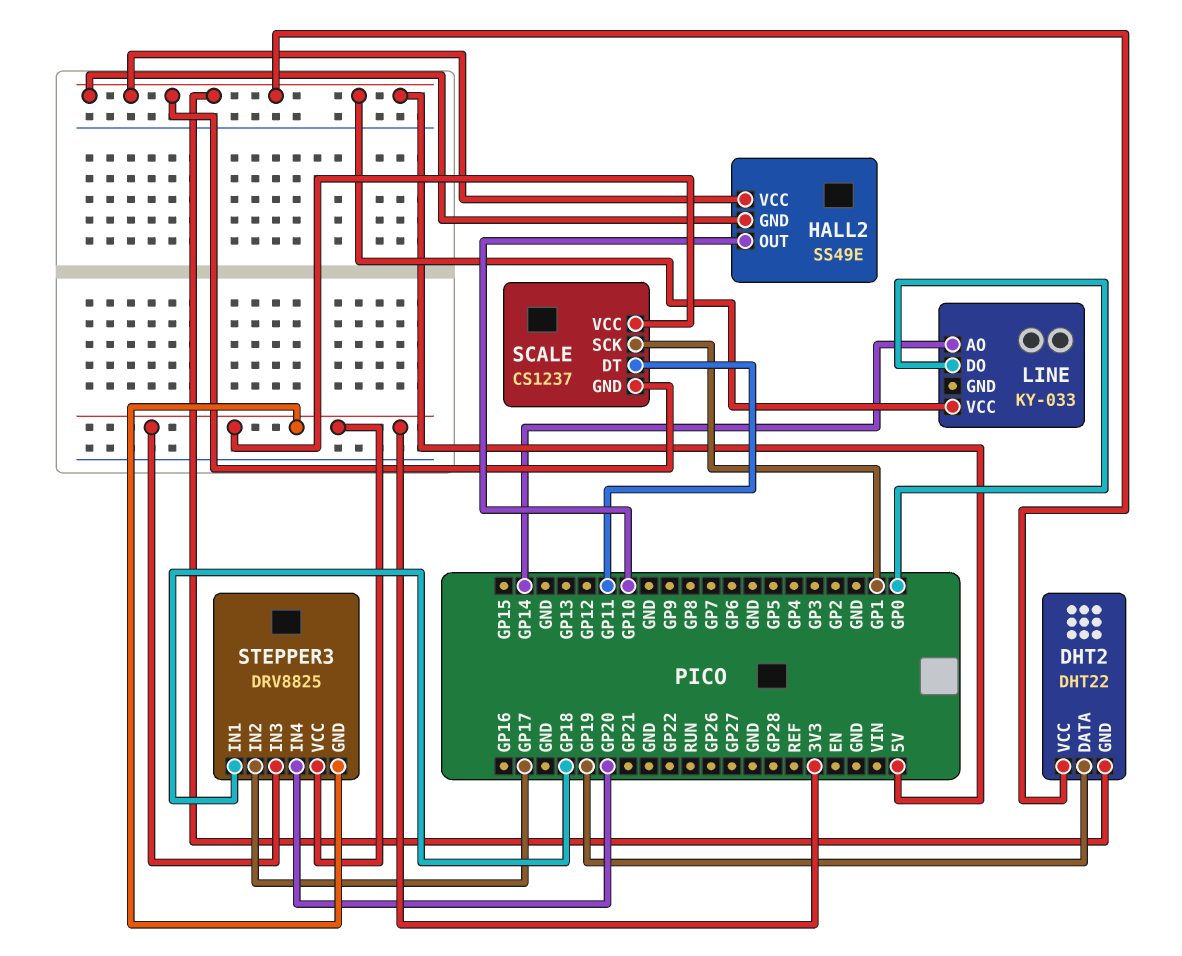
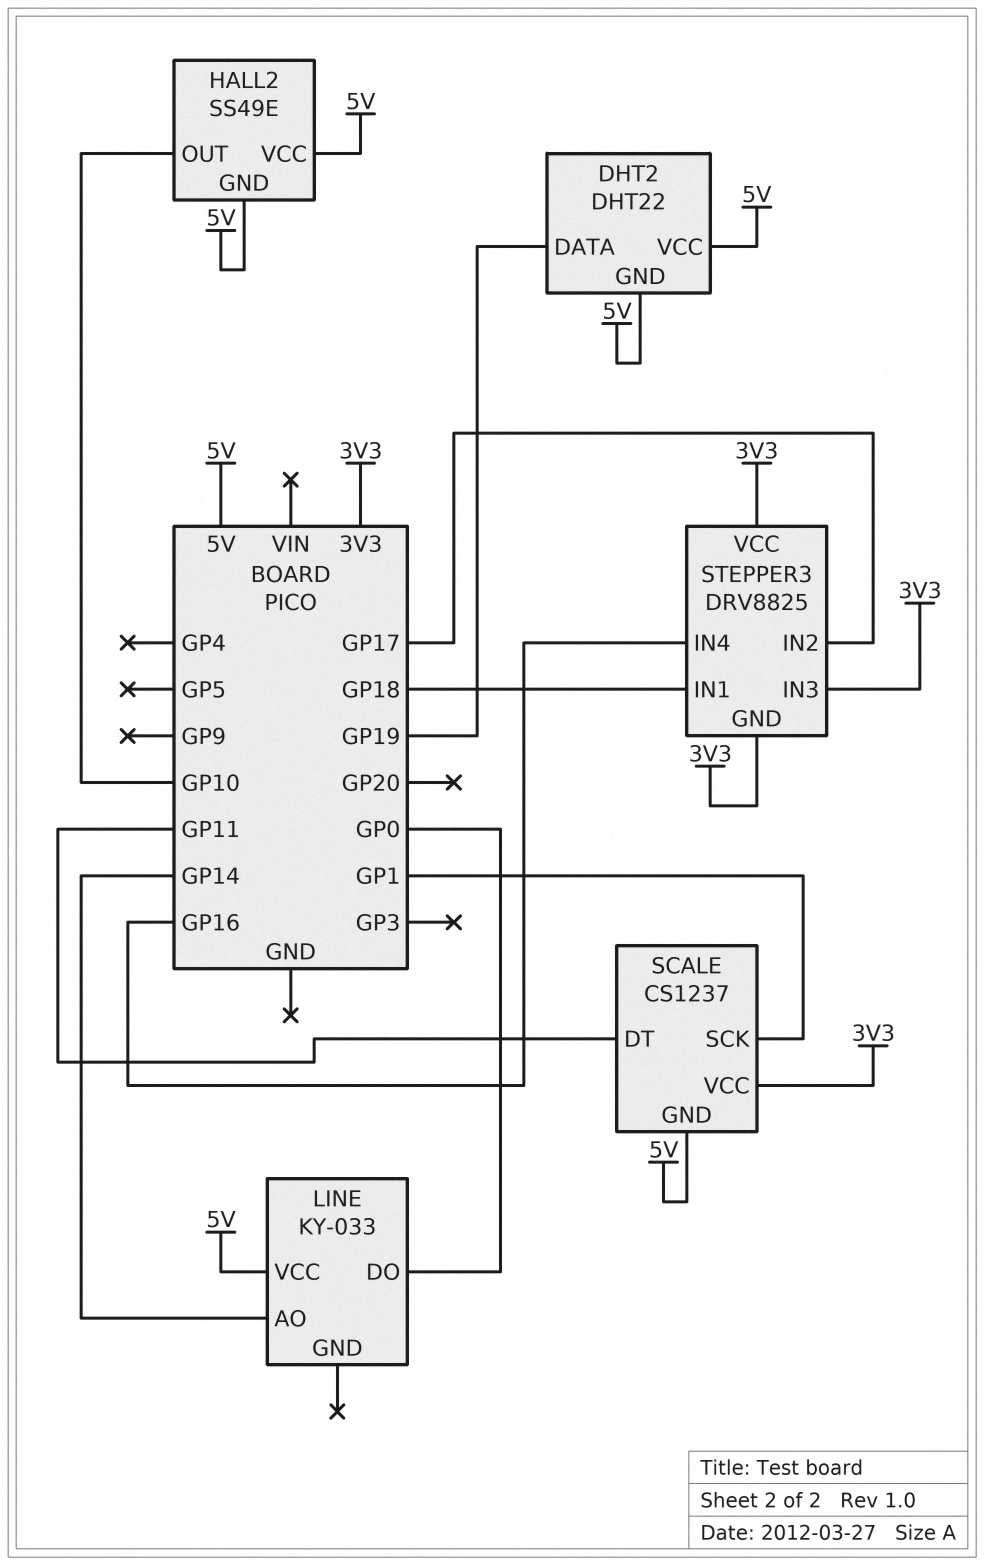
STEPPER3 pin IN4: GP20 -> GP16

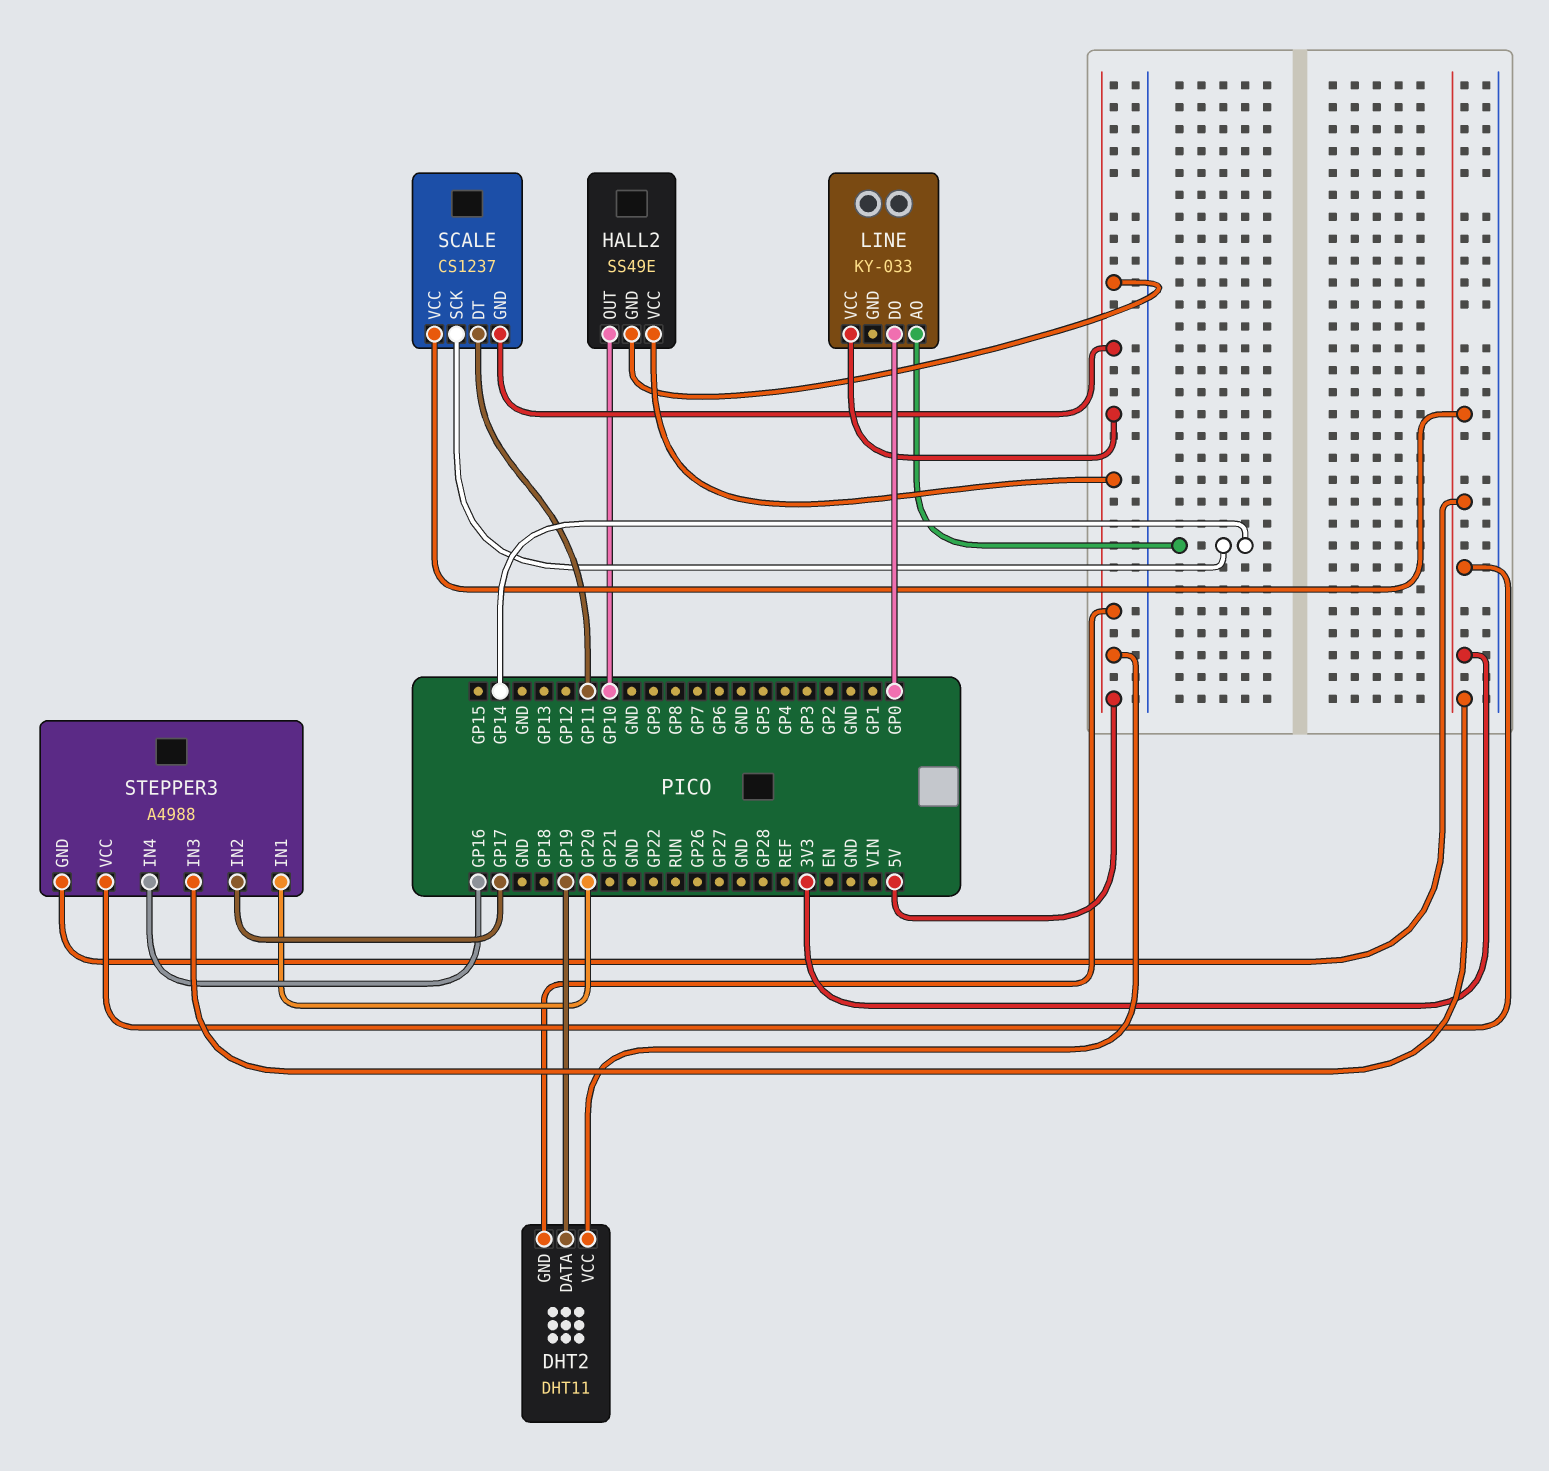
DHT2: DHT22 -> DHT11
SCALE pin SCK: GP1 -> GP14
STEPPER3: DRV8825 -> A4988
STEPPER3 pin IN1: GP18 -> GP20

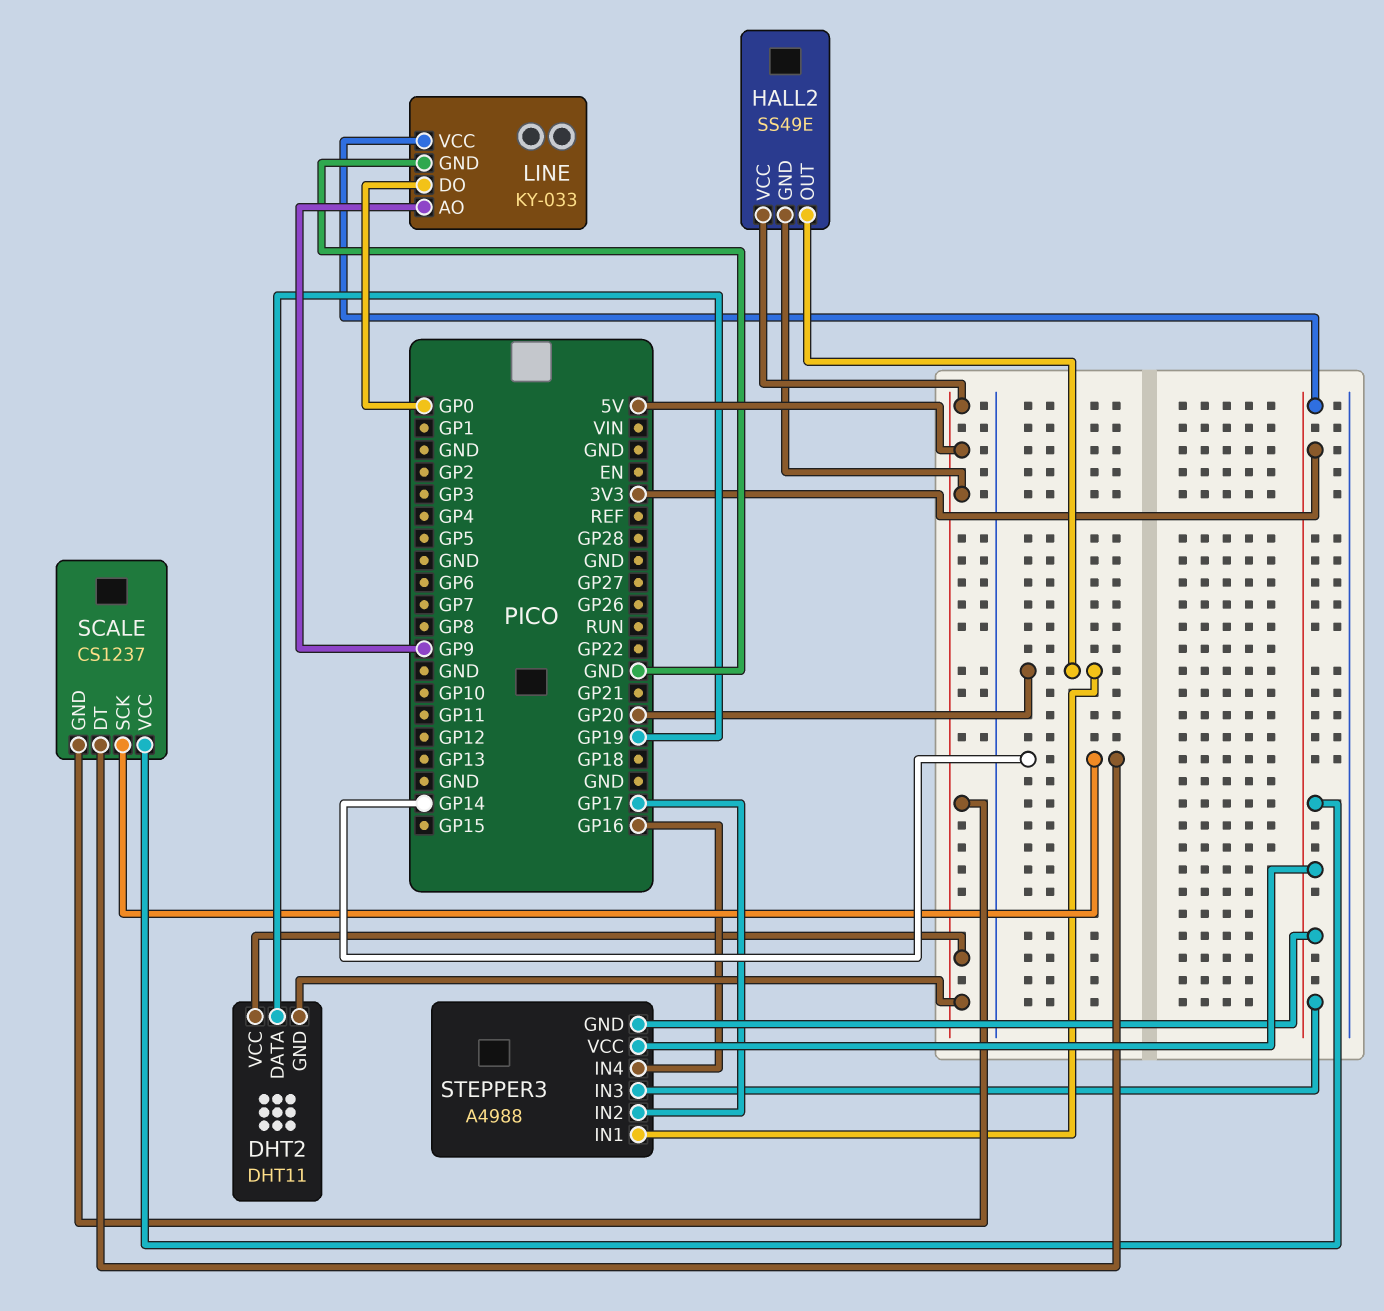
HALL2 pin OUT: GP10 -> GP20
LINE pin AO: GP14 -> GP9
LINE pin GND: none -> GND
LINE pin VCC: 5V -> 3V3
SCALE pin DT: GP11 -> GP14

